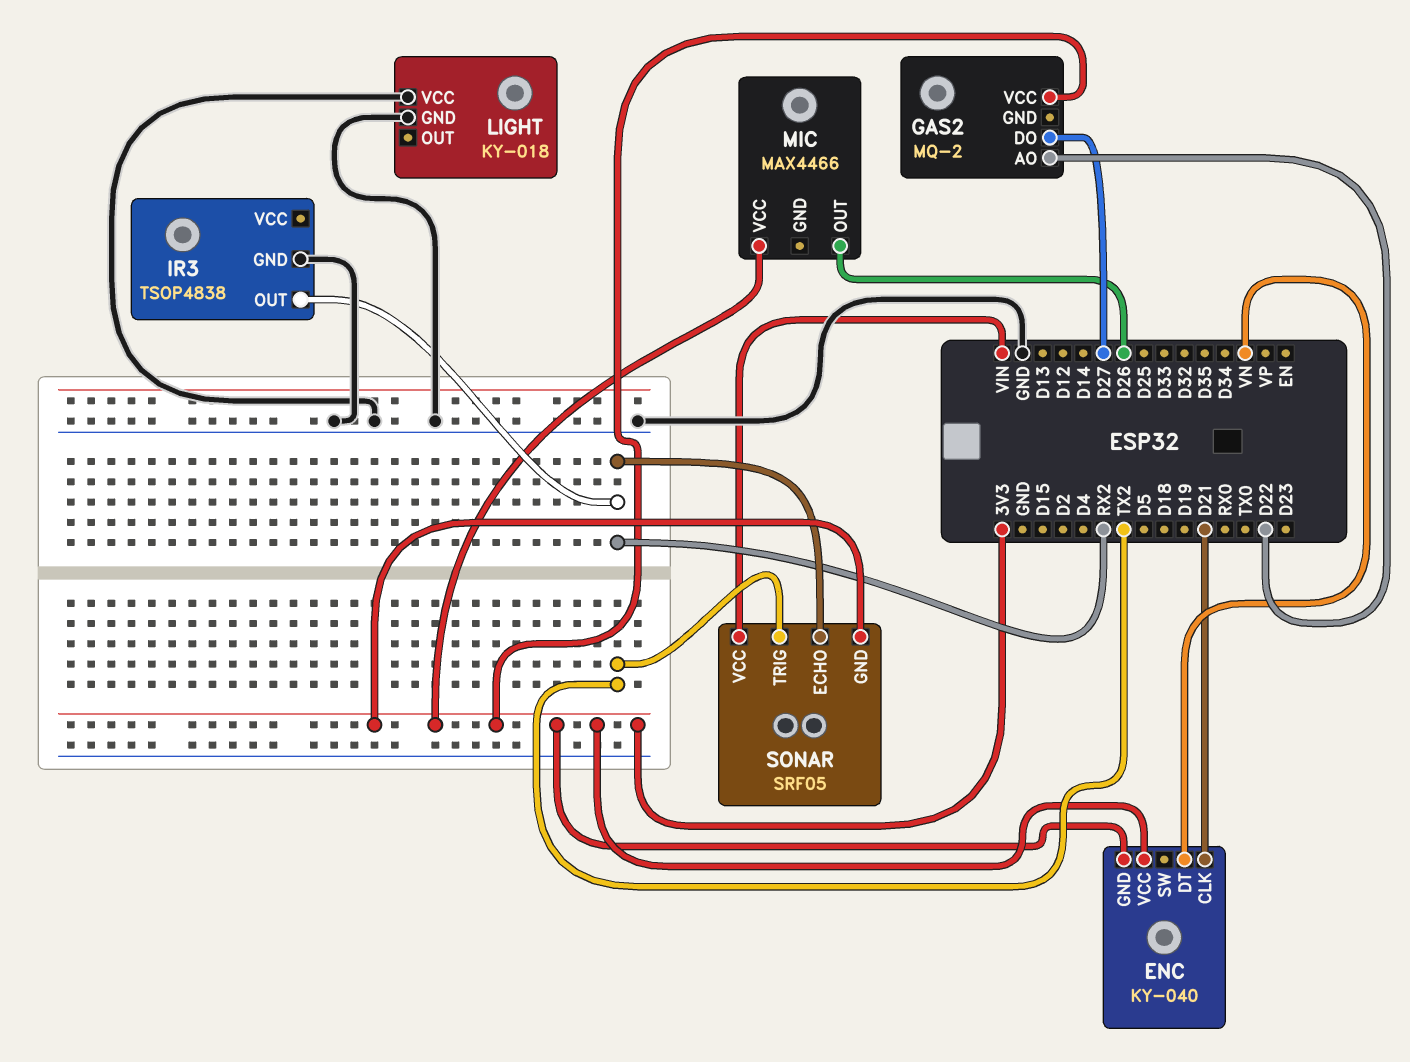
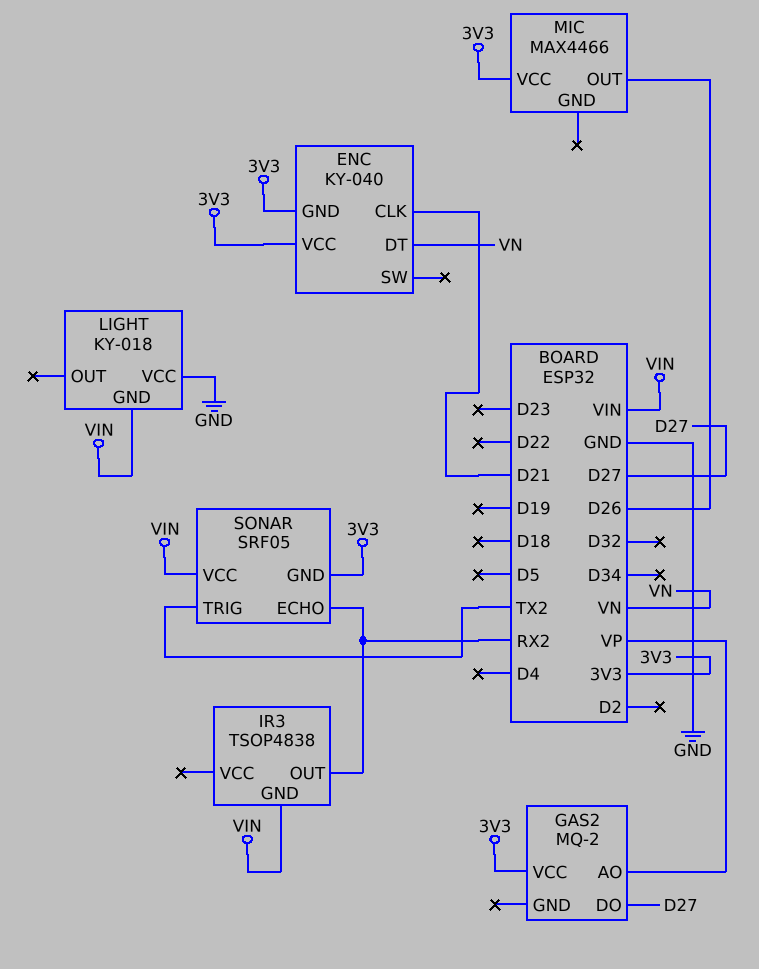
GAS2 pin AO: D22 -> VP
IR3 pin GND: GND -> VIN
LIGHT pin GND: GND -> VIN

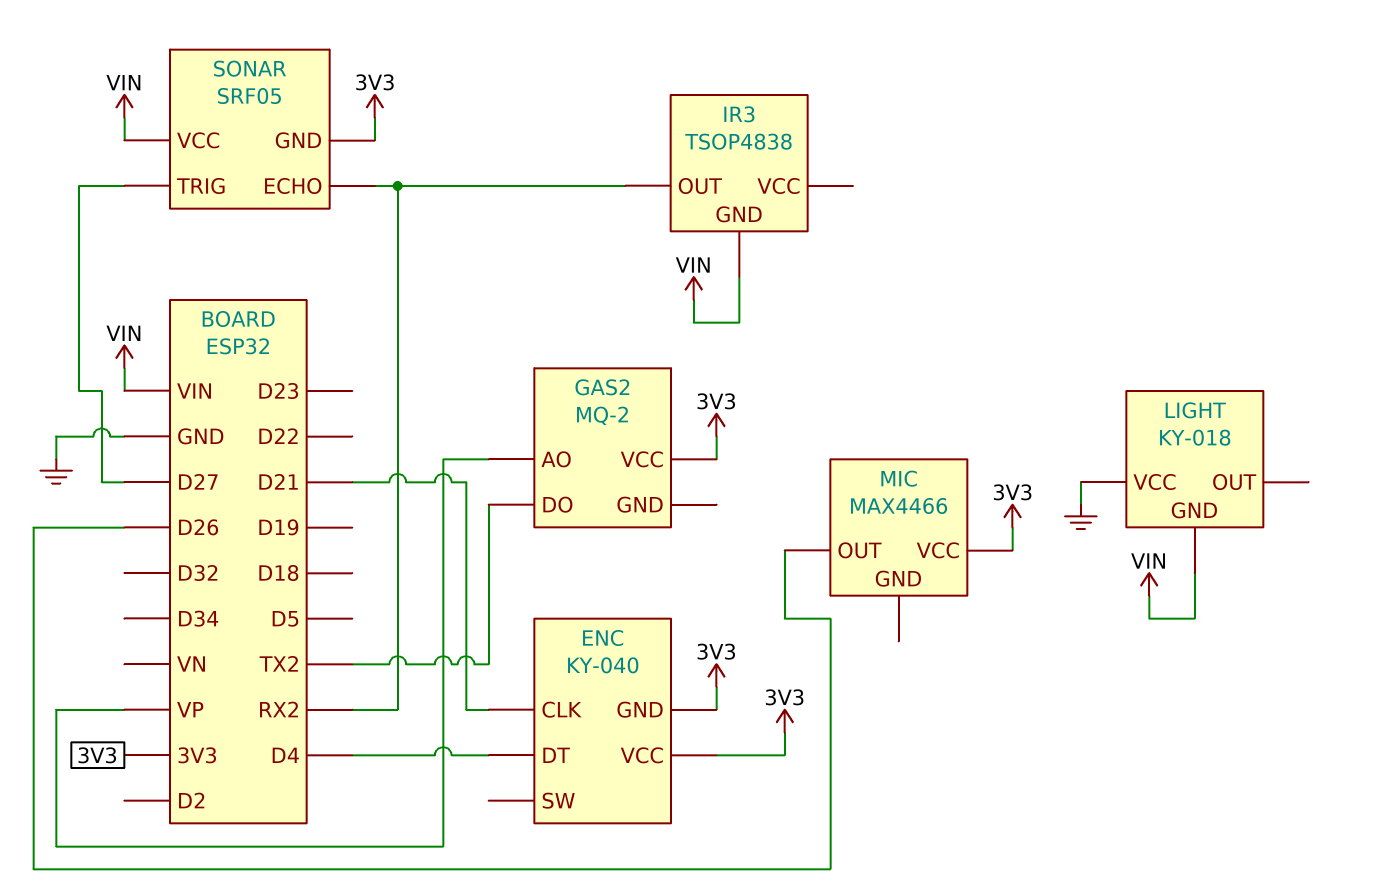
ENC pin DT: VN -> D4
GAS2 pin DO: D27 -> TX2
SONAR pin TRIG: TX2 -> D27

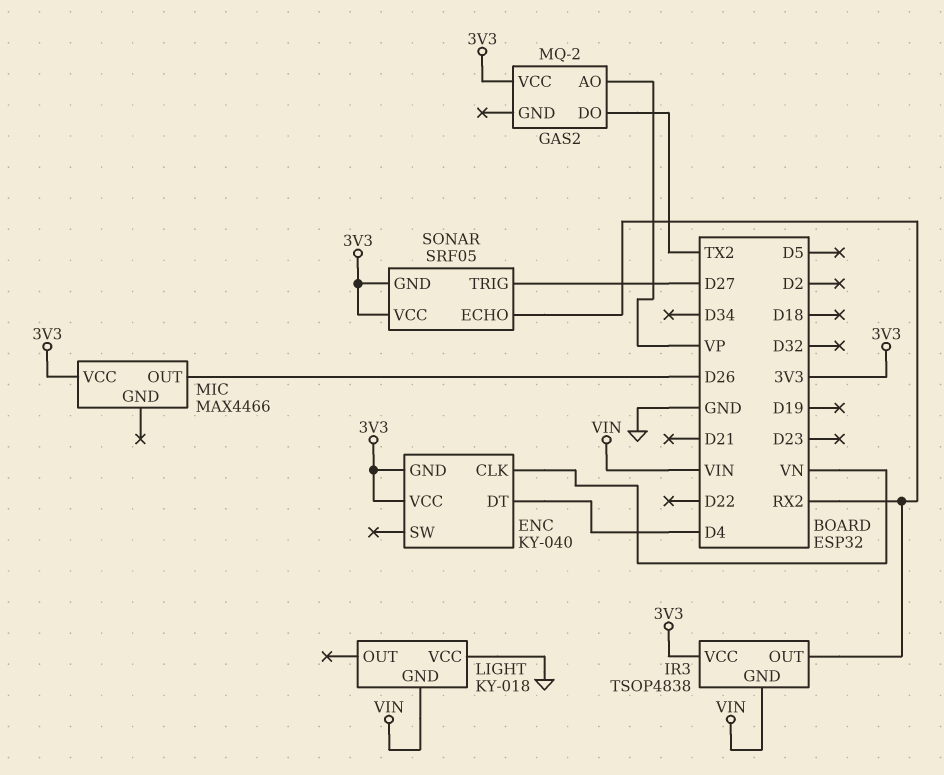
ENC pin CLK: D21 -> VN
IR3 pin VCC: none -> 3V3
SONAR pin VCC: VIN -> 3V3

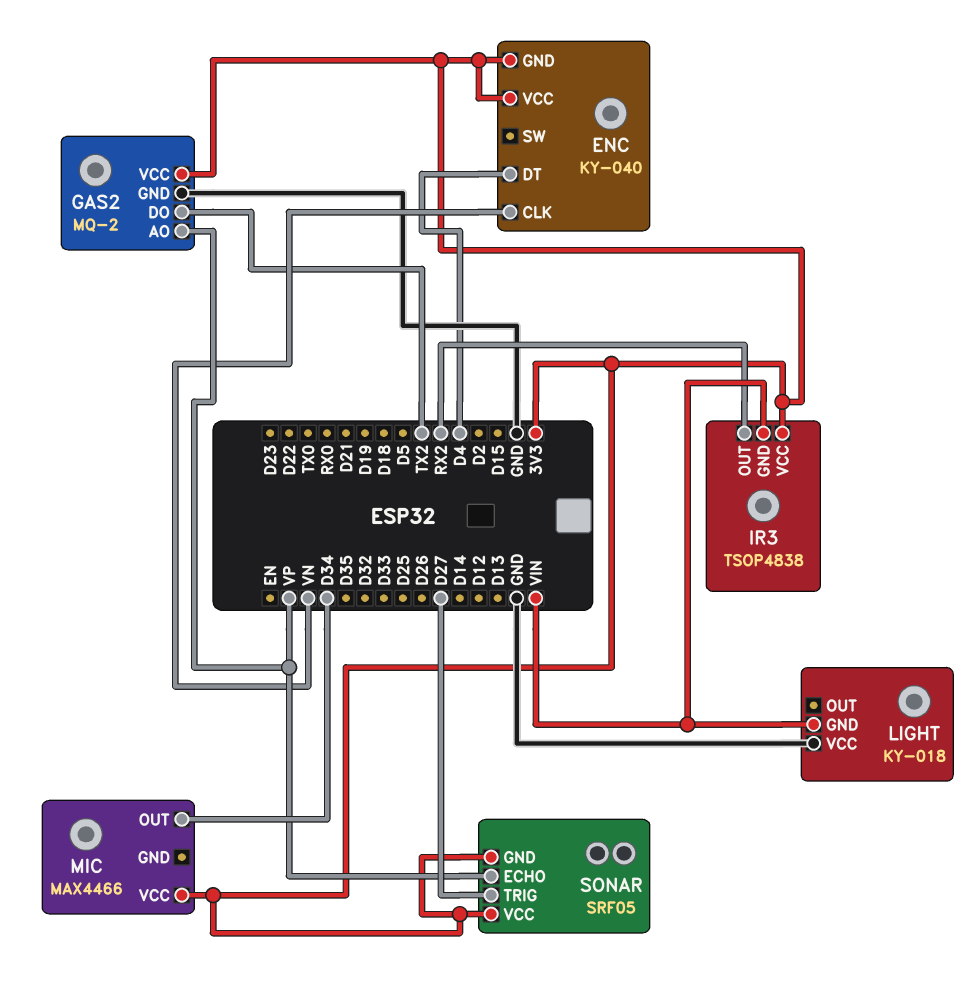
GAS2 pin GND: none -> GND
MIC pin OUT: D26 -> D34
SONAR pin ECHO: RX2 -> VP

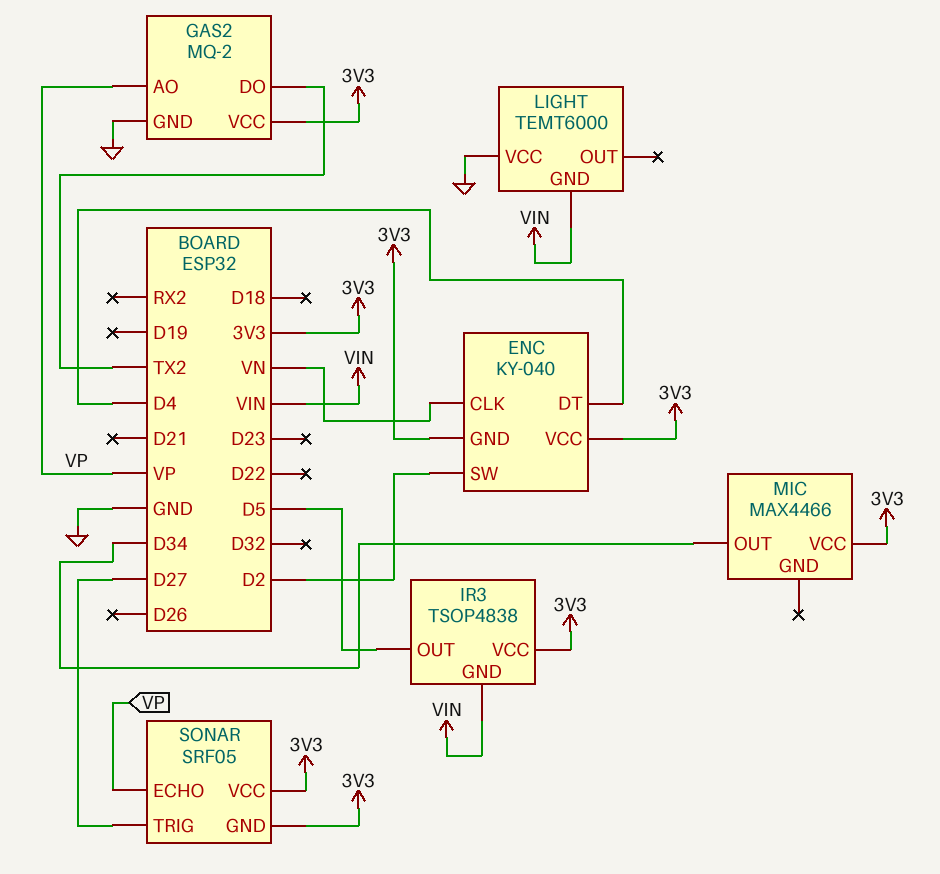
ENC pin SW: none -> D2
IR3 pin OUT: RX2 -> D5
LIGHT: KY-018 -> TEMT6000

